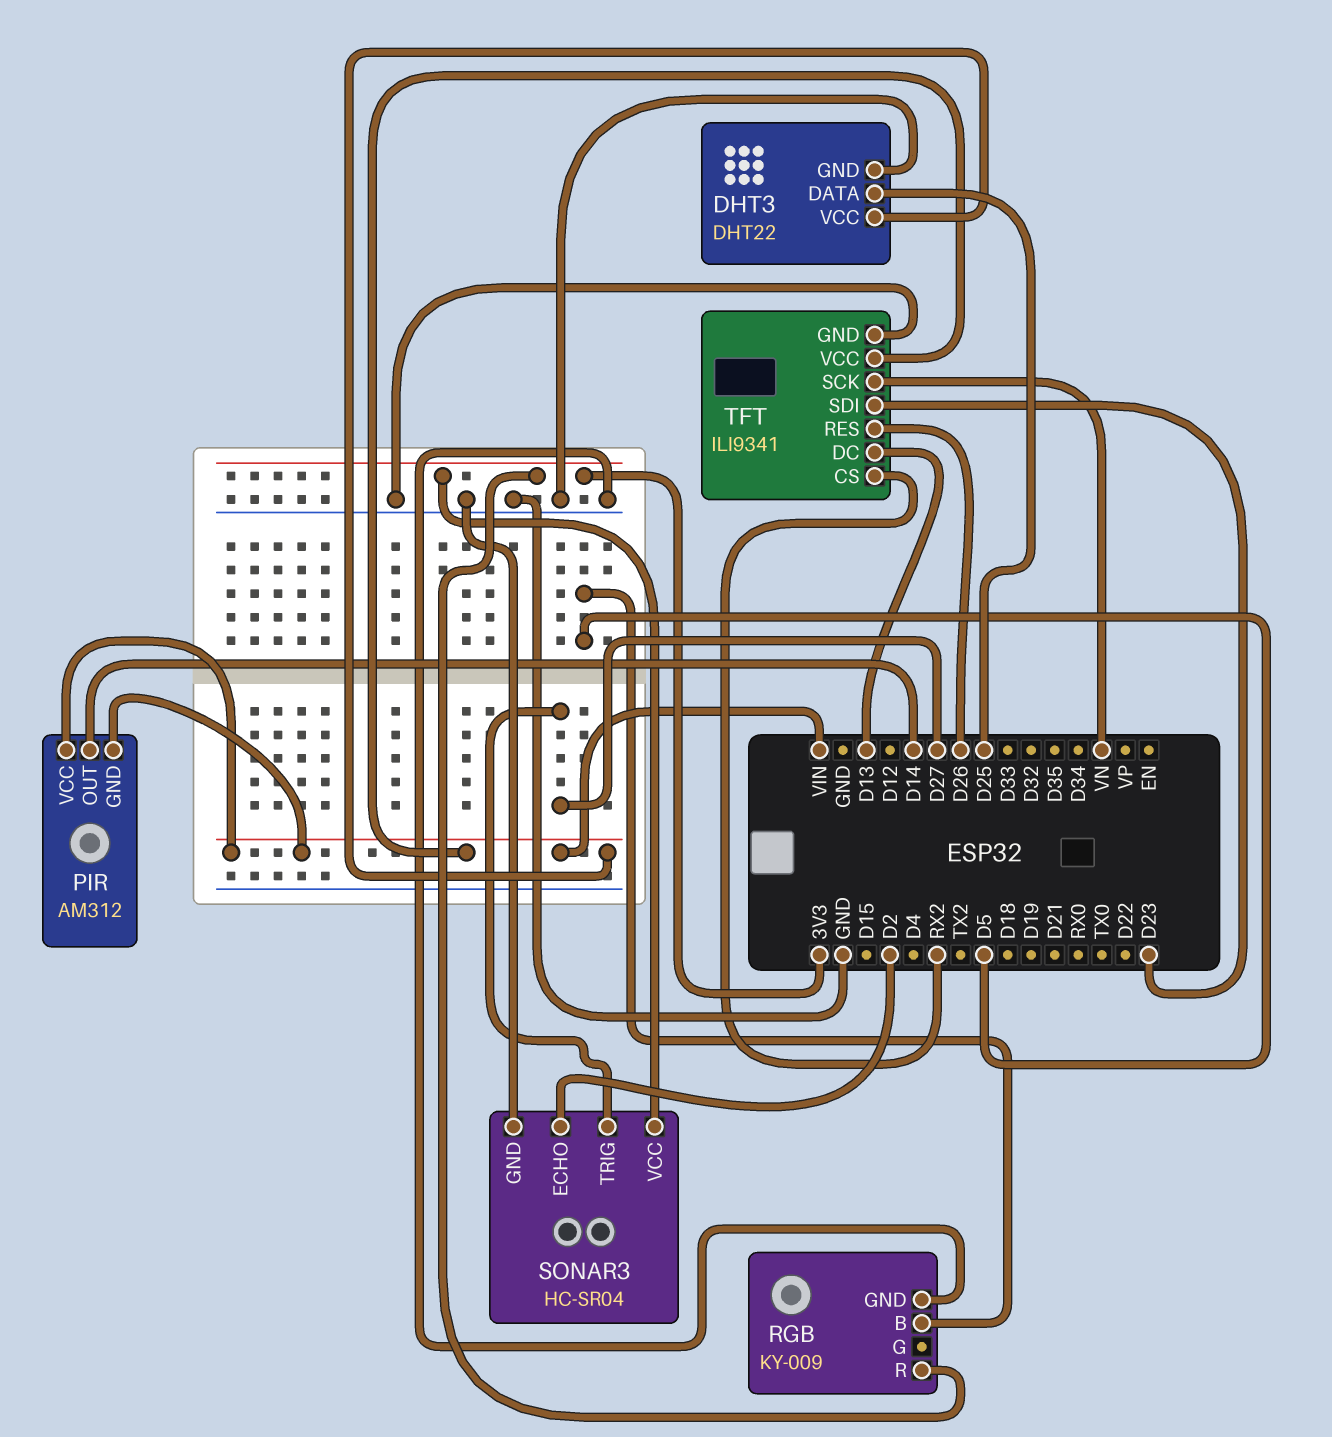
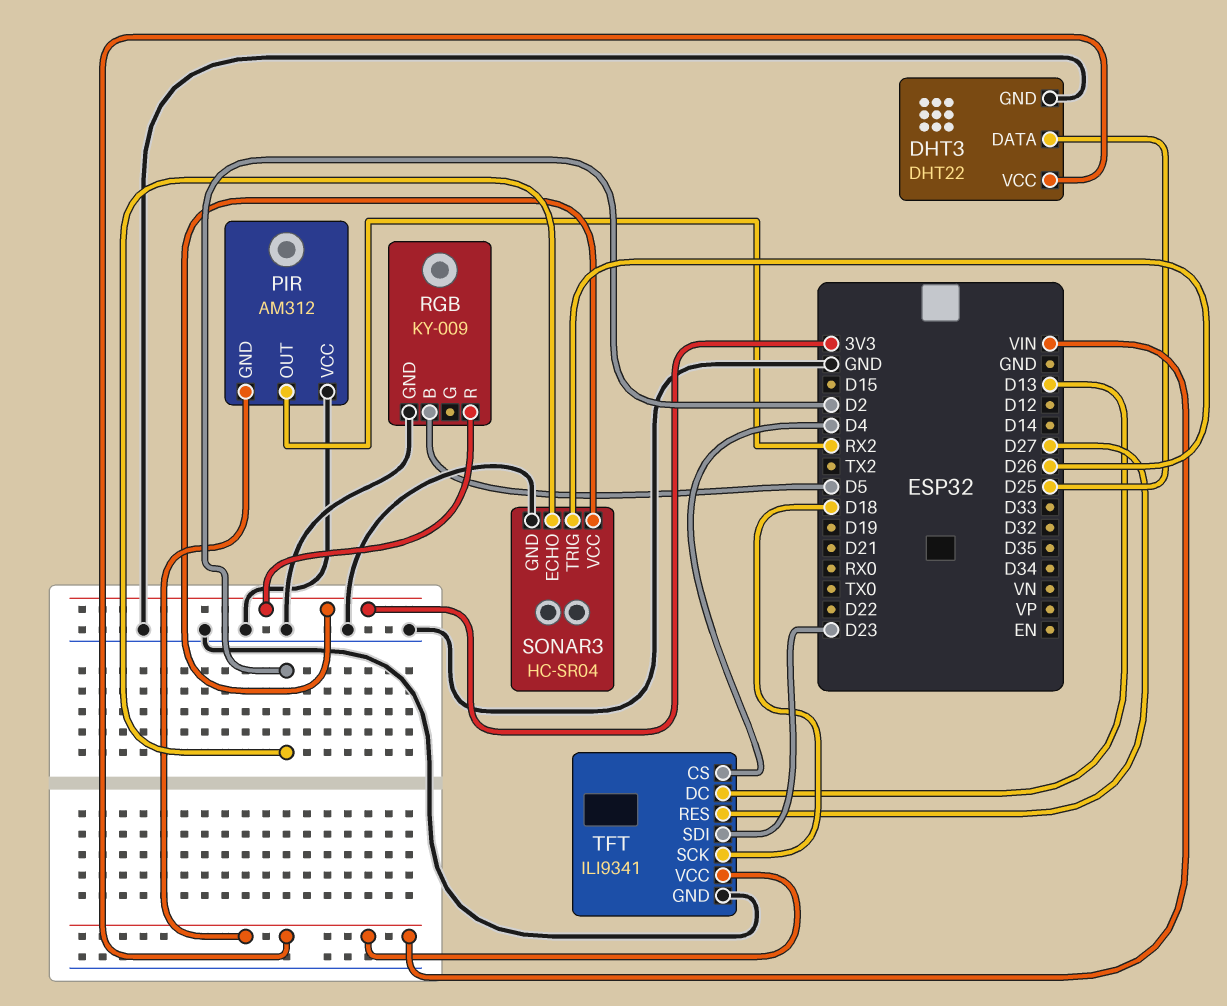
PIR pin OUT: D14 -> RX2
PIR pin VCC: VIN -> GND
SONAR3 pin TRIG: D27 -> D26
TFT pin CS: RX2 -> D4
TFT pin RES: D26 -> D27
TFT pin SCK: VN -> D18

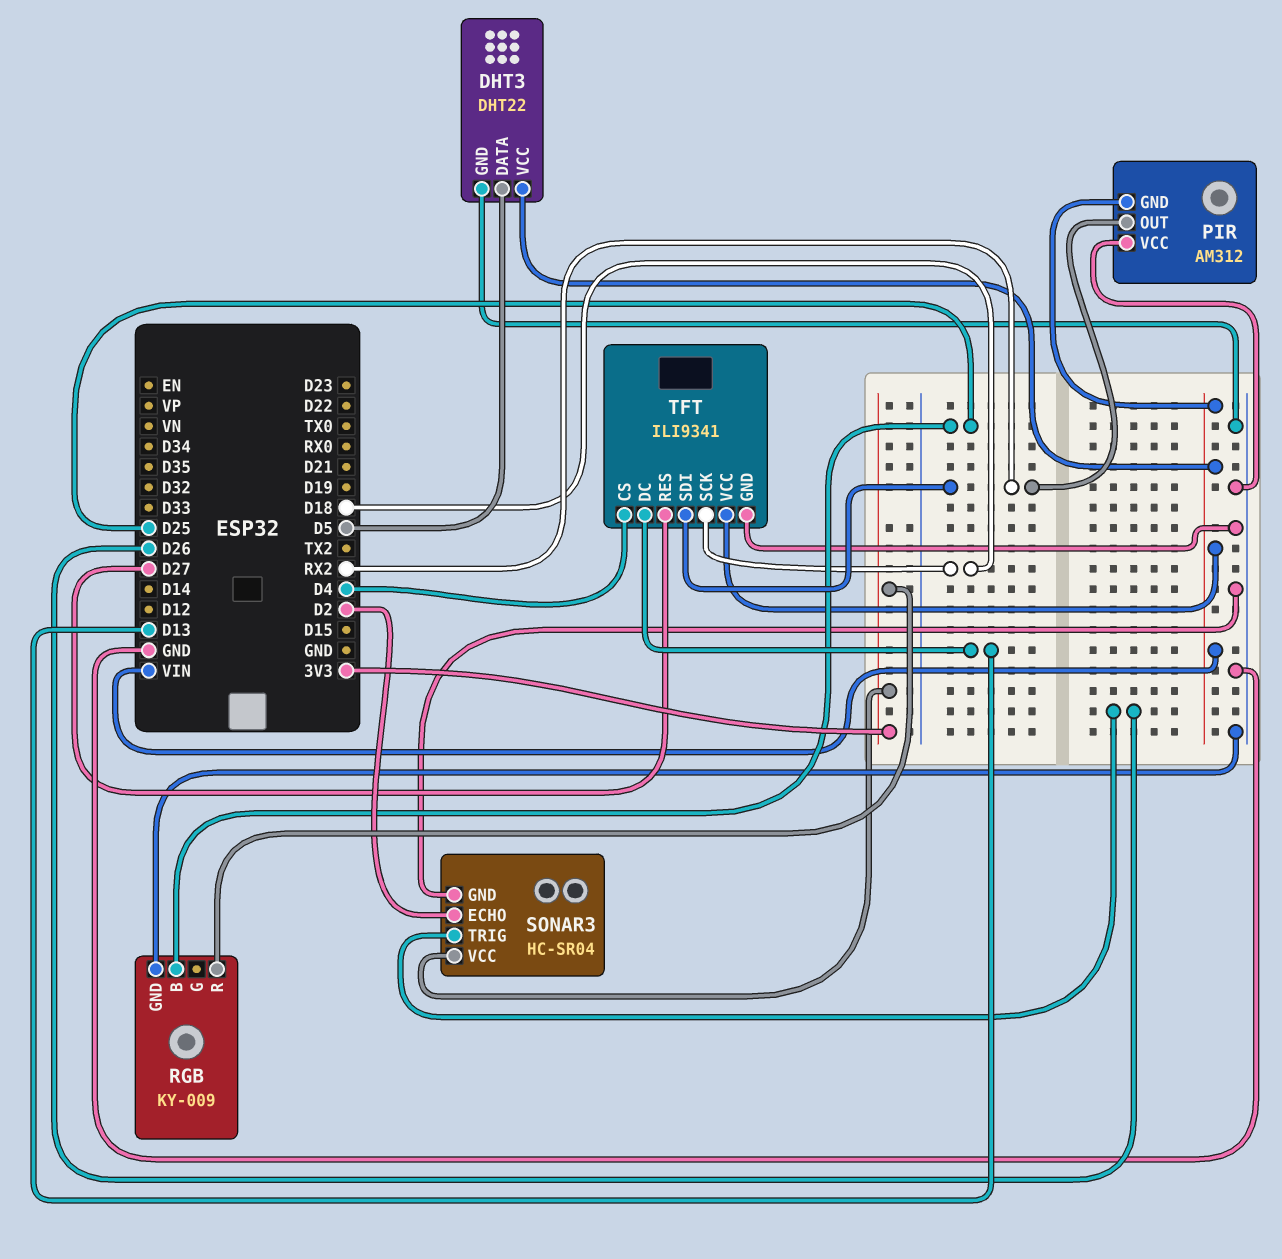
DHT3 pin DATA: D25 -> D5
RGB pin B: D5 -> D25
TFT pin SDI: D23 -> RX2

